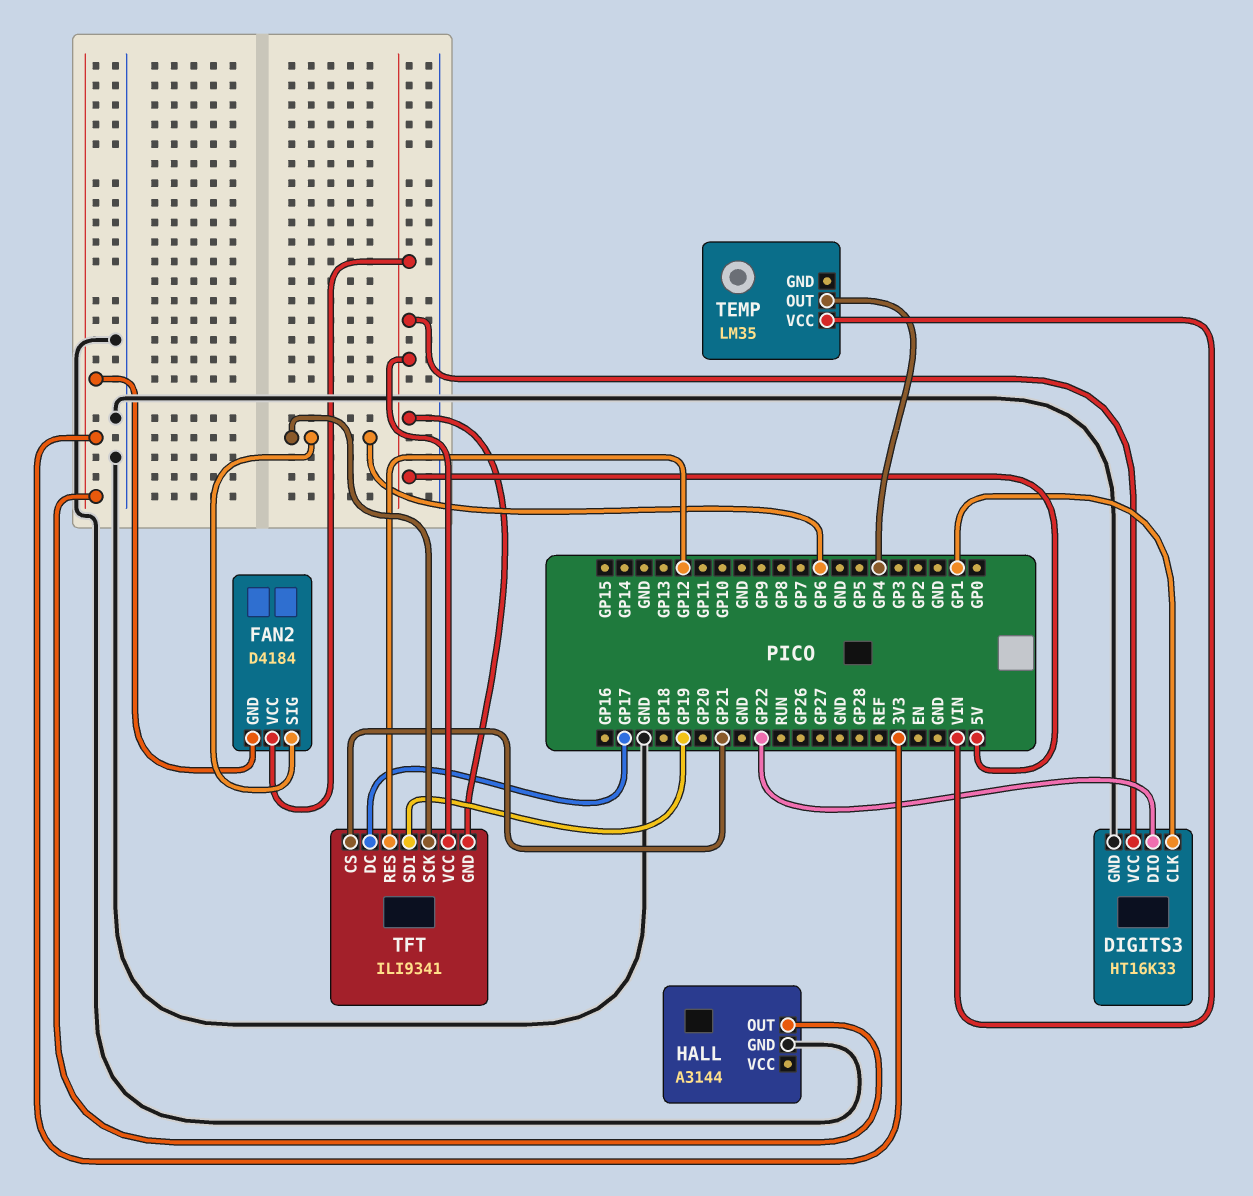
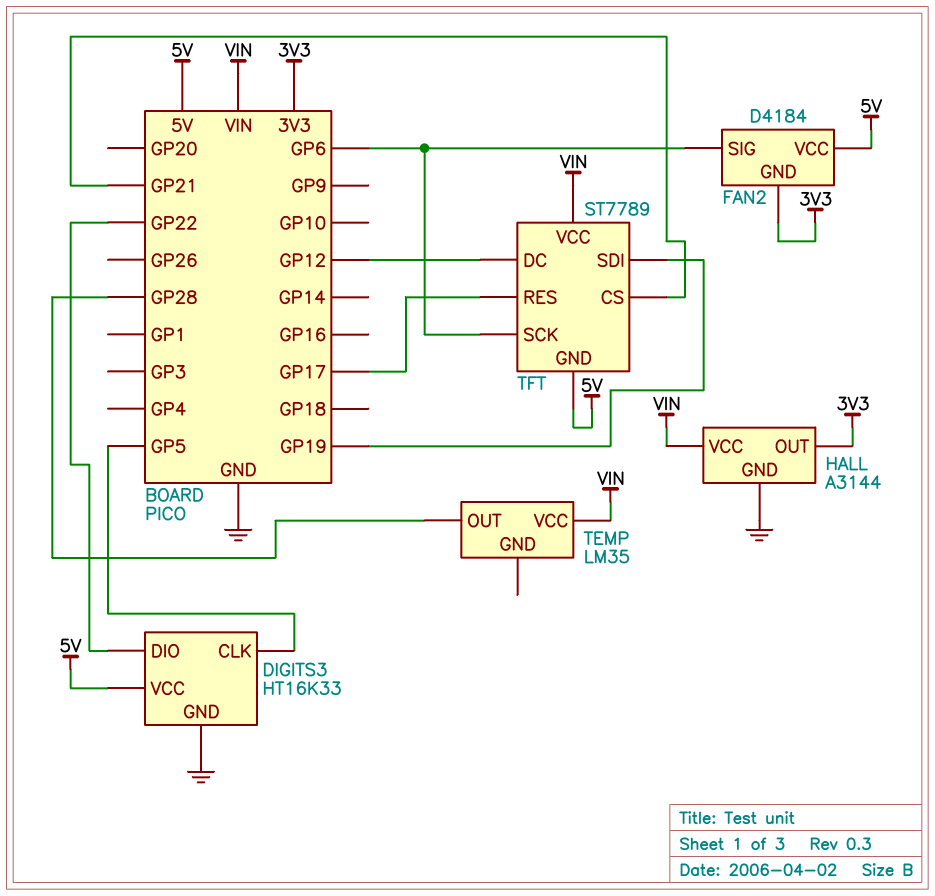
DIGITS3 pin CLK: GP1 -> GP5
HALL pin VCC: none -> VIN
TEMP pin OUT: GP4 -> GP28
TFT: ILI9341 -> ST7789
TFT pin DC: GP17 -> GP12
TFT pin RES: GP12 -> GP17
TFT pin VCC: 5V -> VIN

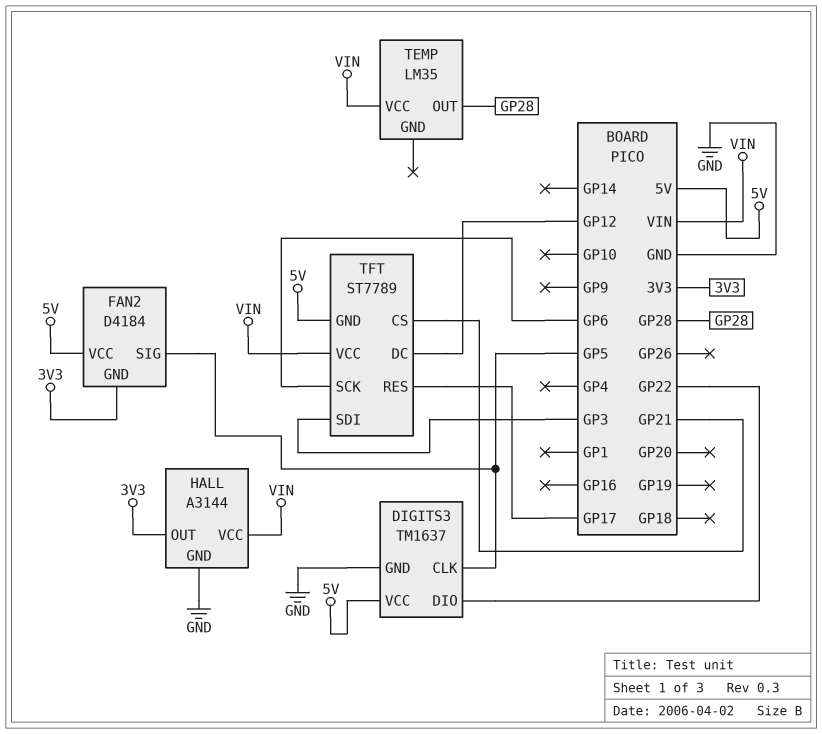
DIGITS3: HT16K33 -> TM1637
FAN2 pin SIG: GP6 -> GP5
TFT pin SDI: GP19 -> GP3

